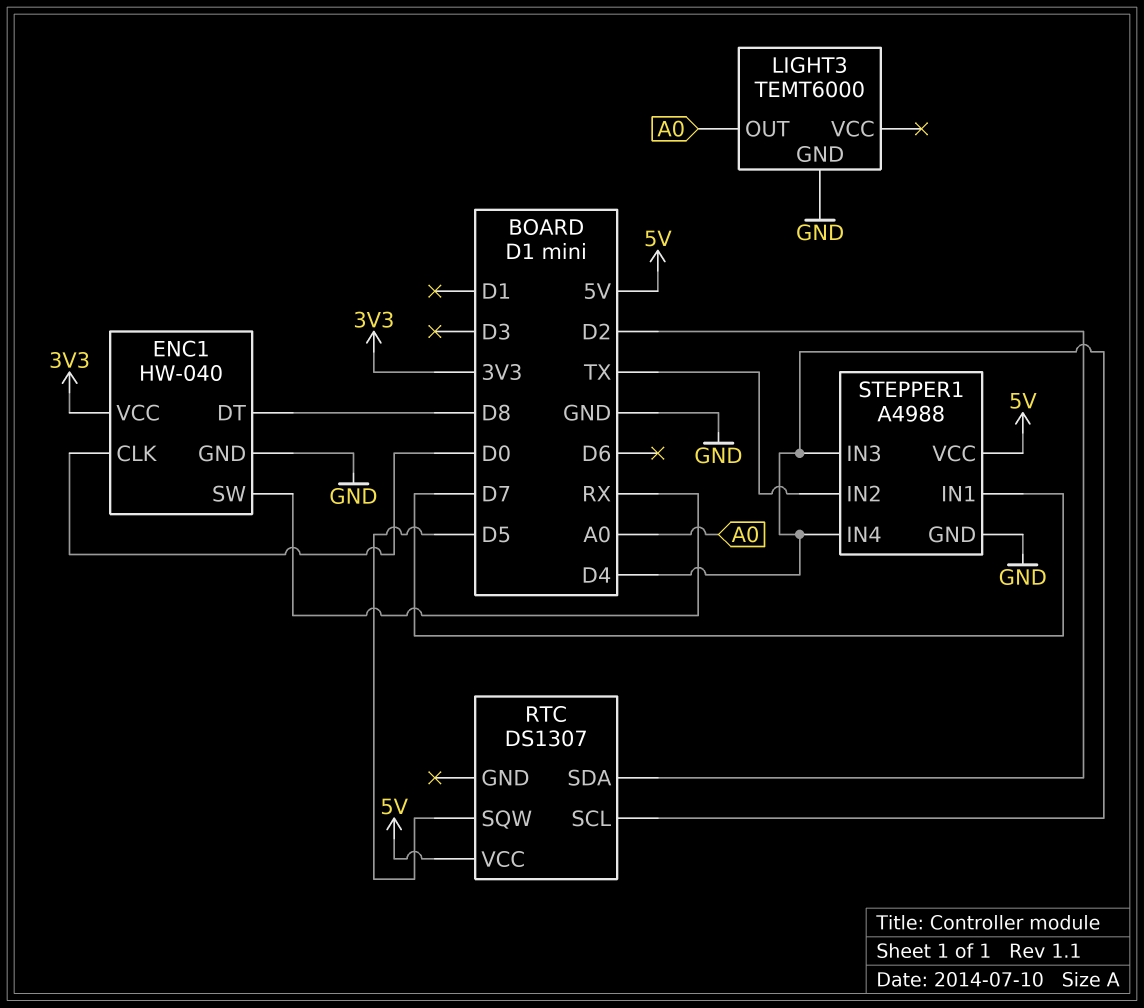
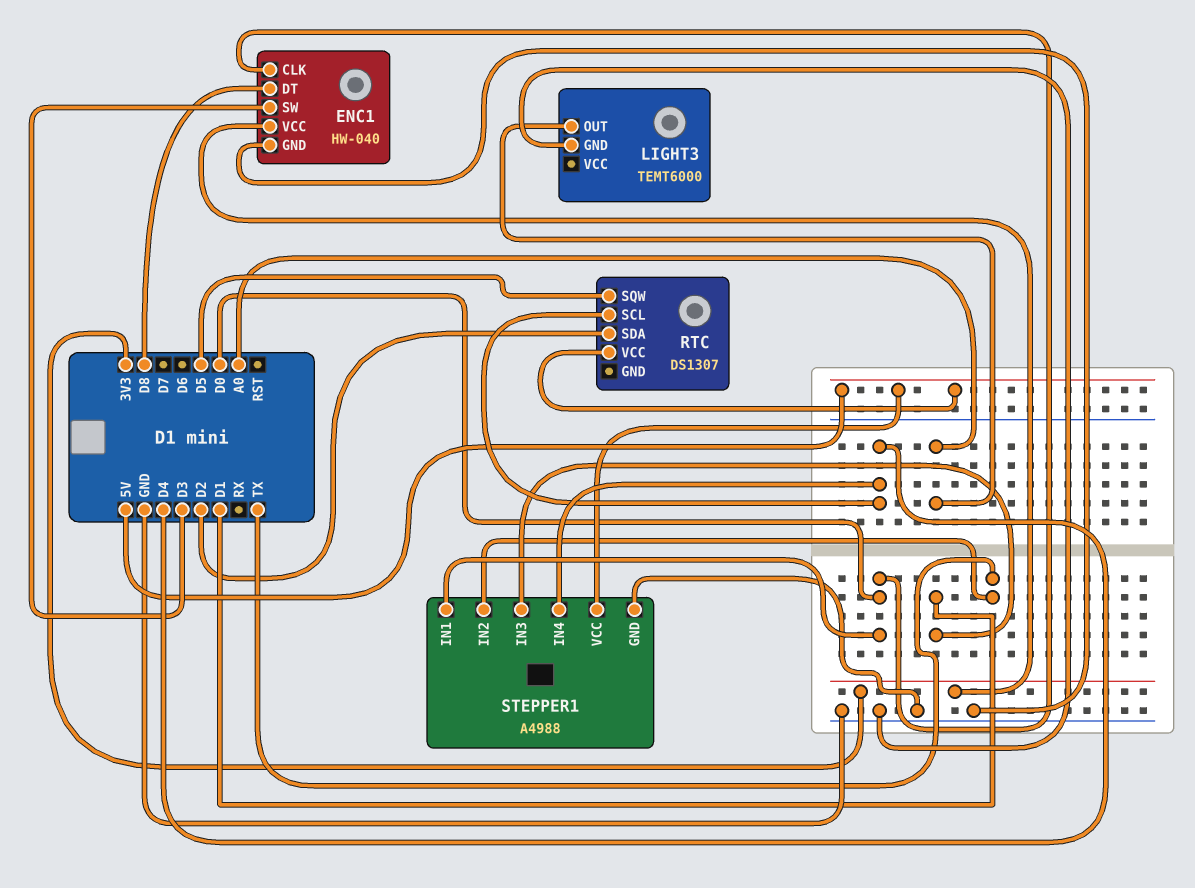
ENC1 pin SW: RX -> D3
STEPPER1 pin IN1: D7 -> D0
STEPPER1 pin IN3: D4 -> D1

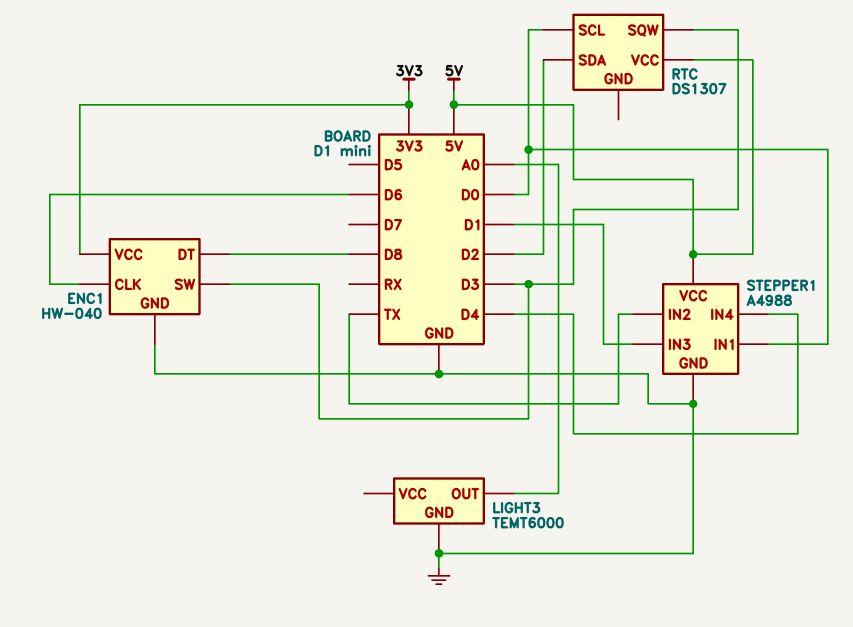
ENC1 pin CLK: D0 -> D6
RTC pin SCL: D4 -> D0
RTC pin SQW: D5 -> D3

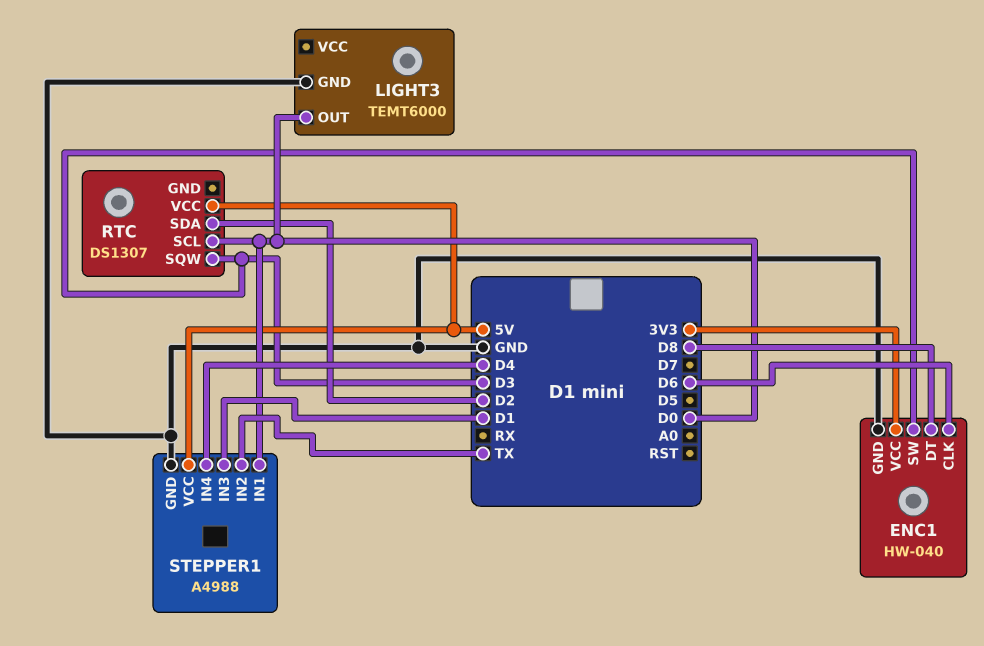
LIGHT3 pin OUT: A0 -> D0

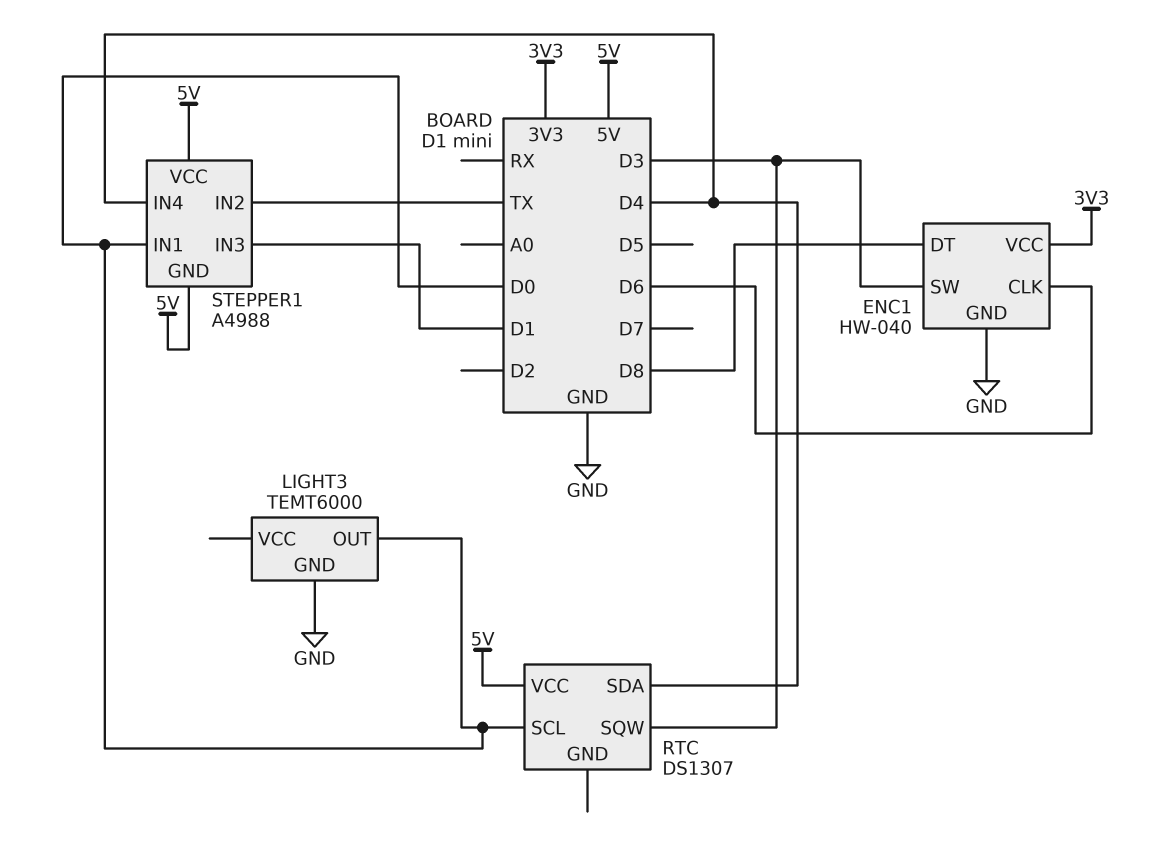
RTC pin SDA: D2 -> D4
STEPPER1 pin GND: GND -> 5V

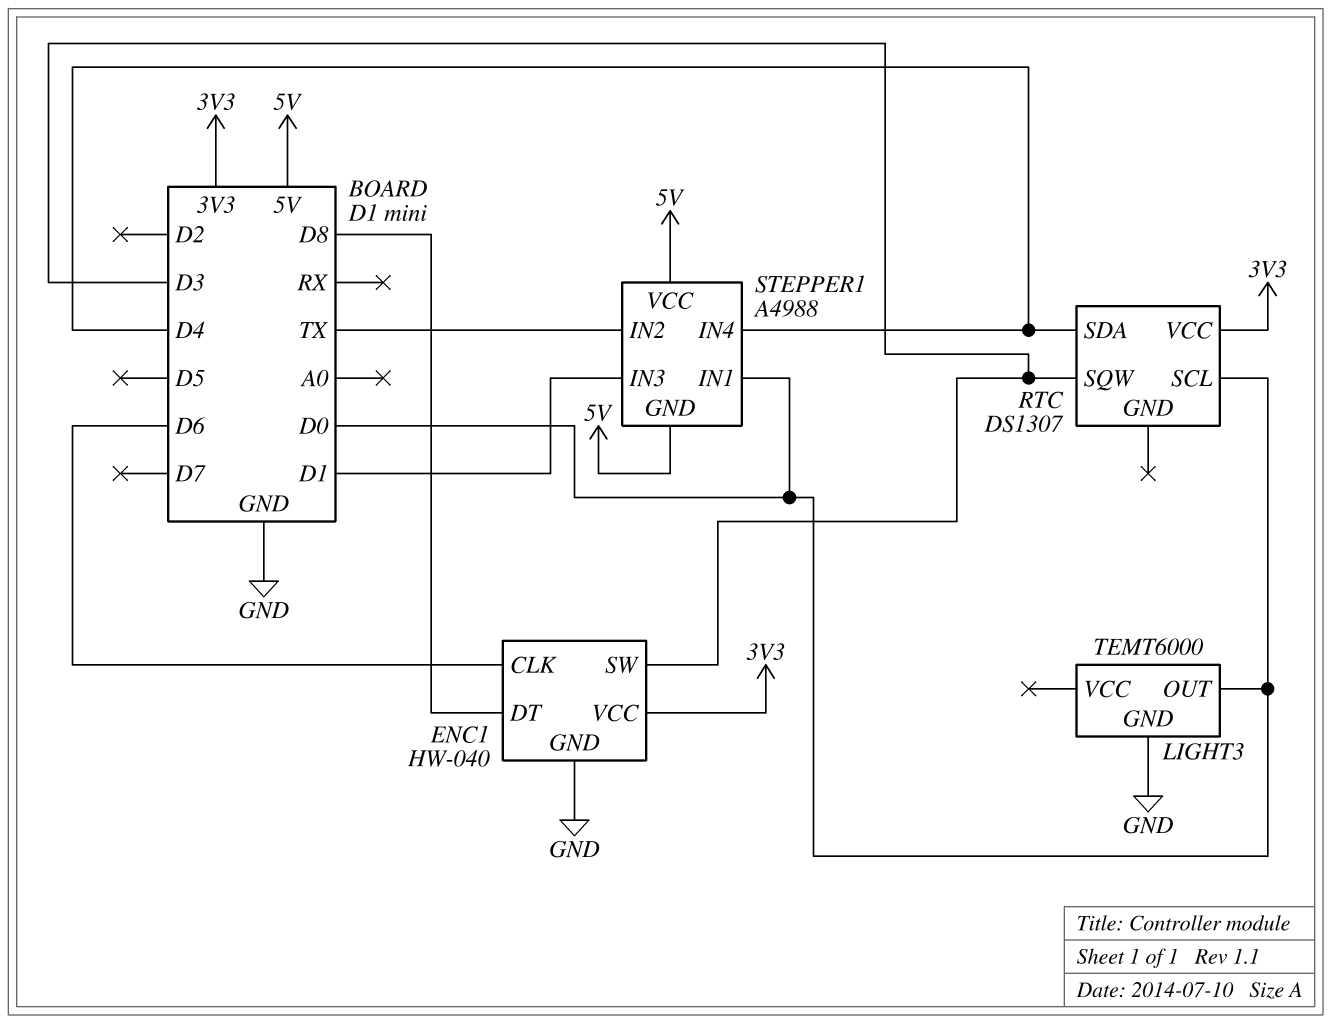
RTC pin VCC: 5V -> 3V3

